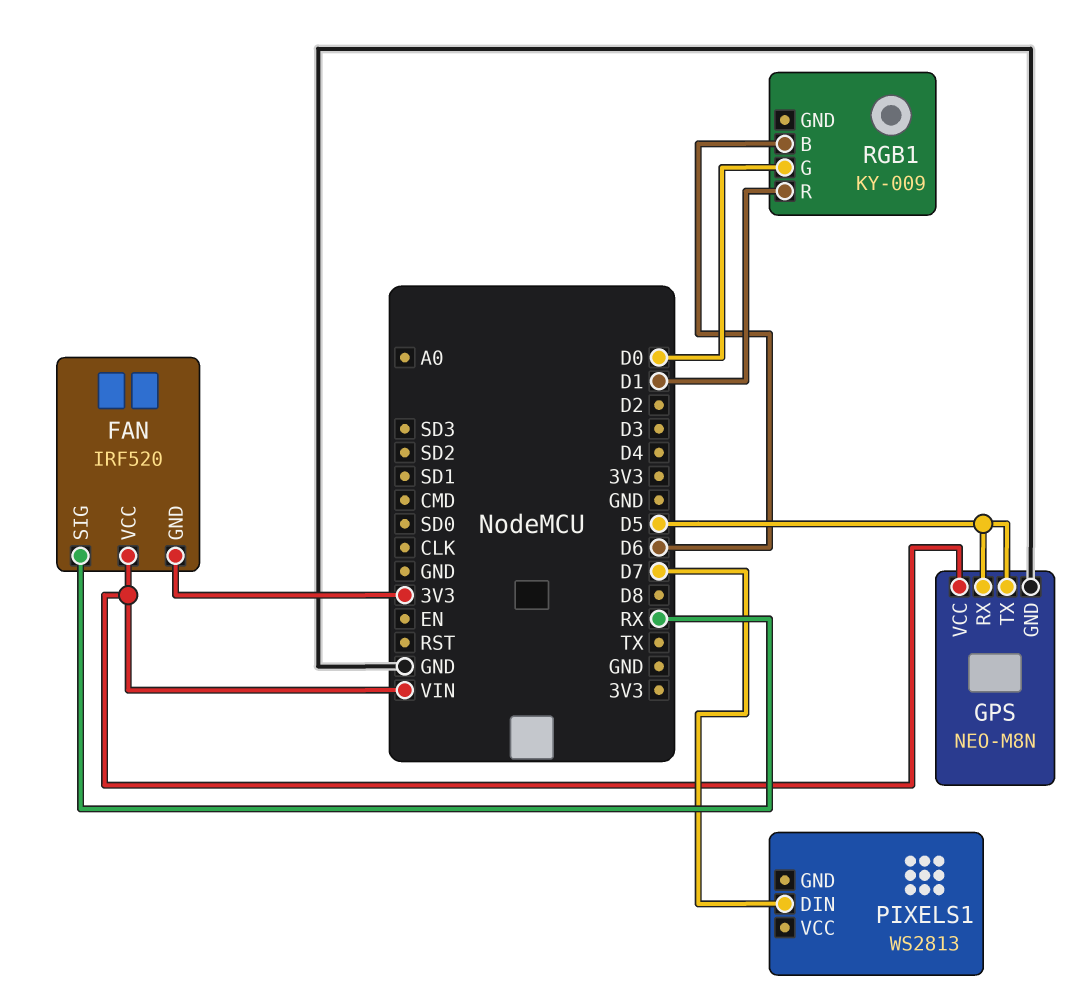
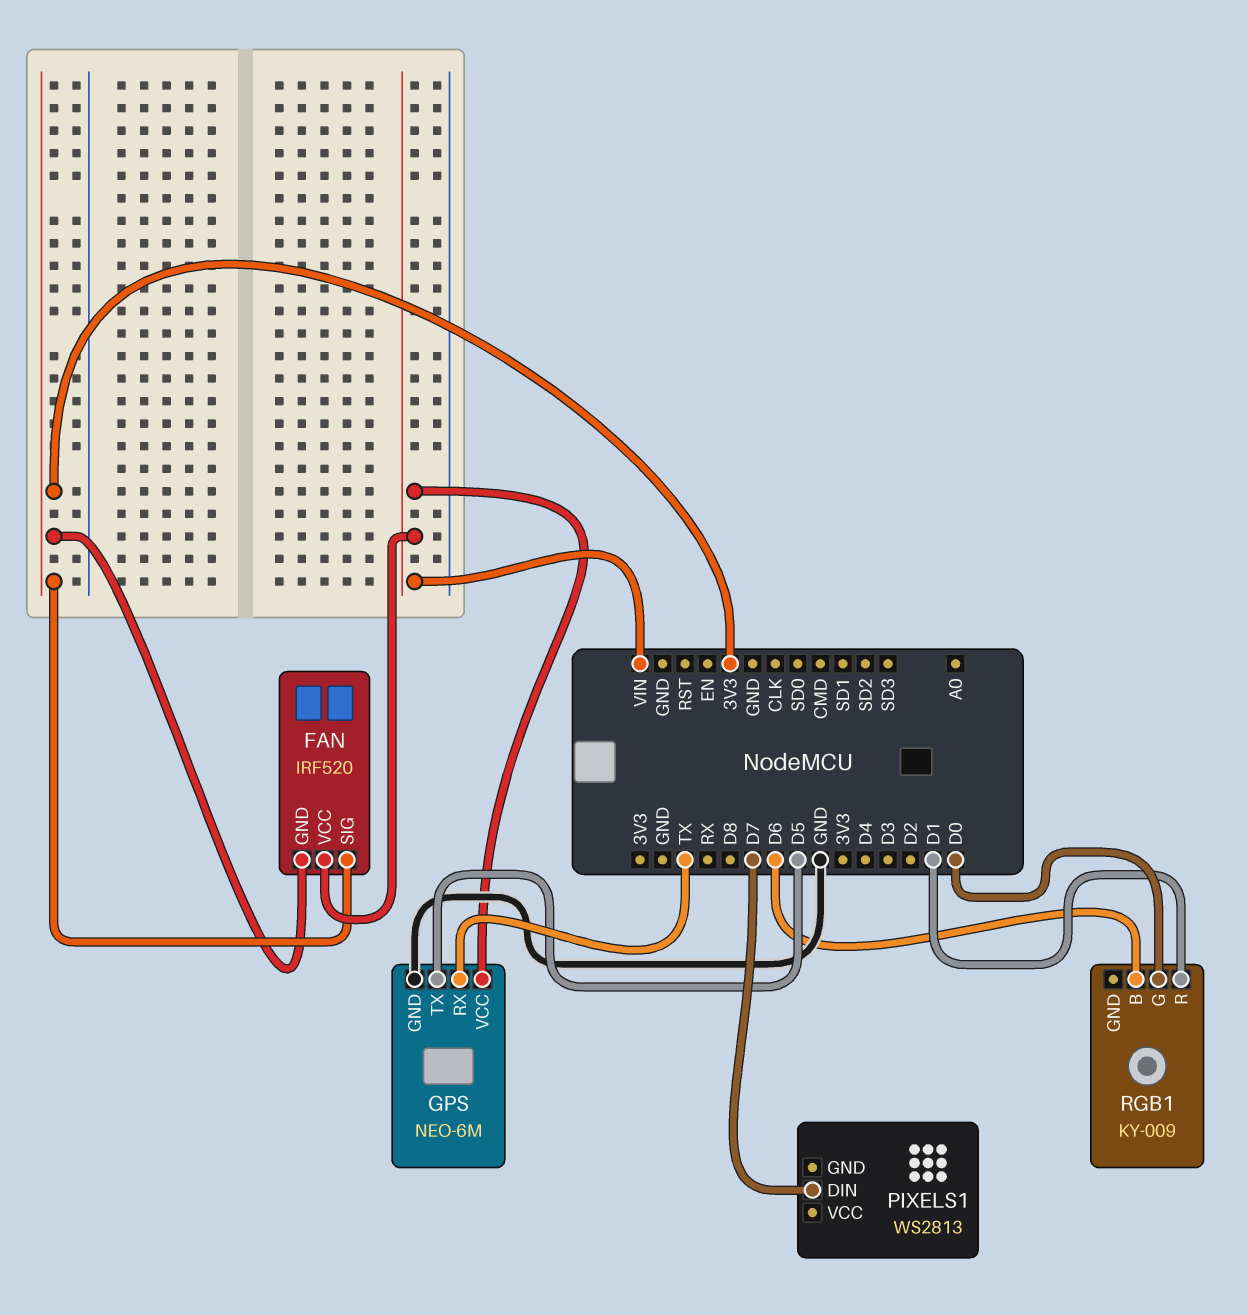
FAN pin SIG: RX -> 3V3
GPS: NEO-M8N -> NEO-6M
GPS pin RX: D5 -> TX

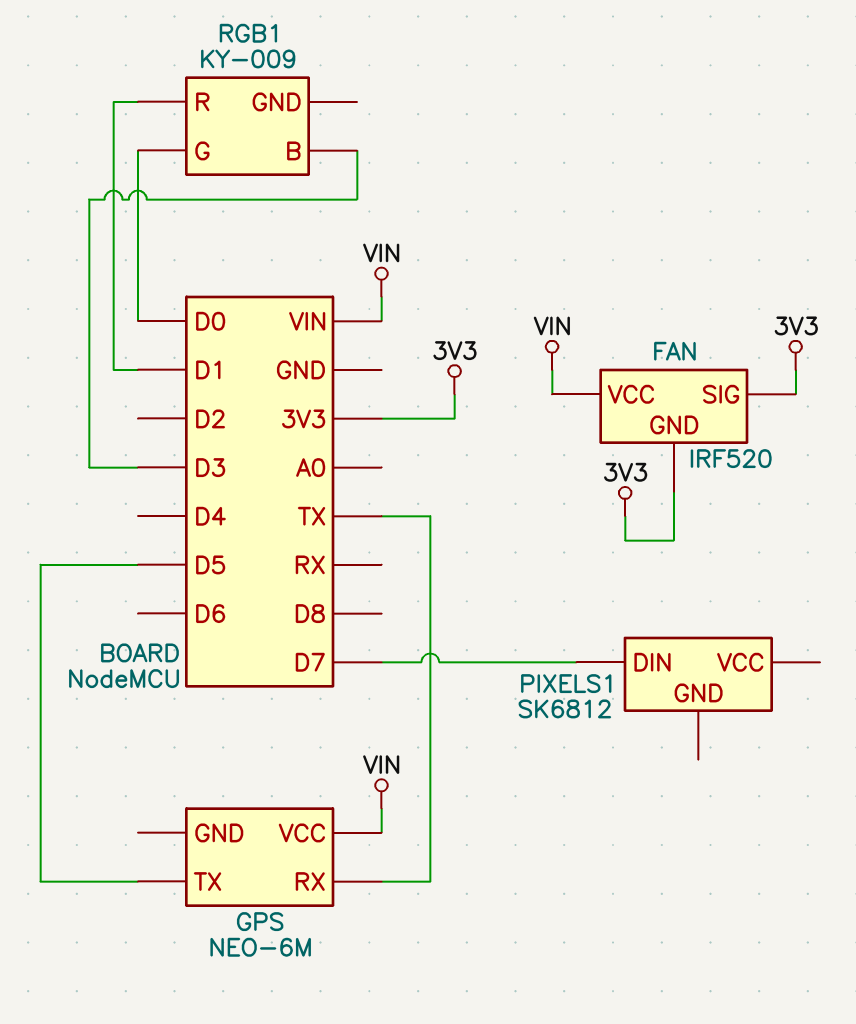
GPS pin GND: GND -> none
PIXELS1: WS2813 -> SK6812
RGB1 pin B: D6 -> D3

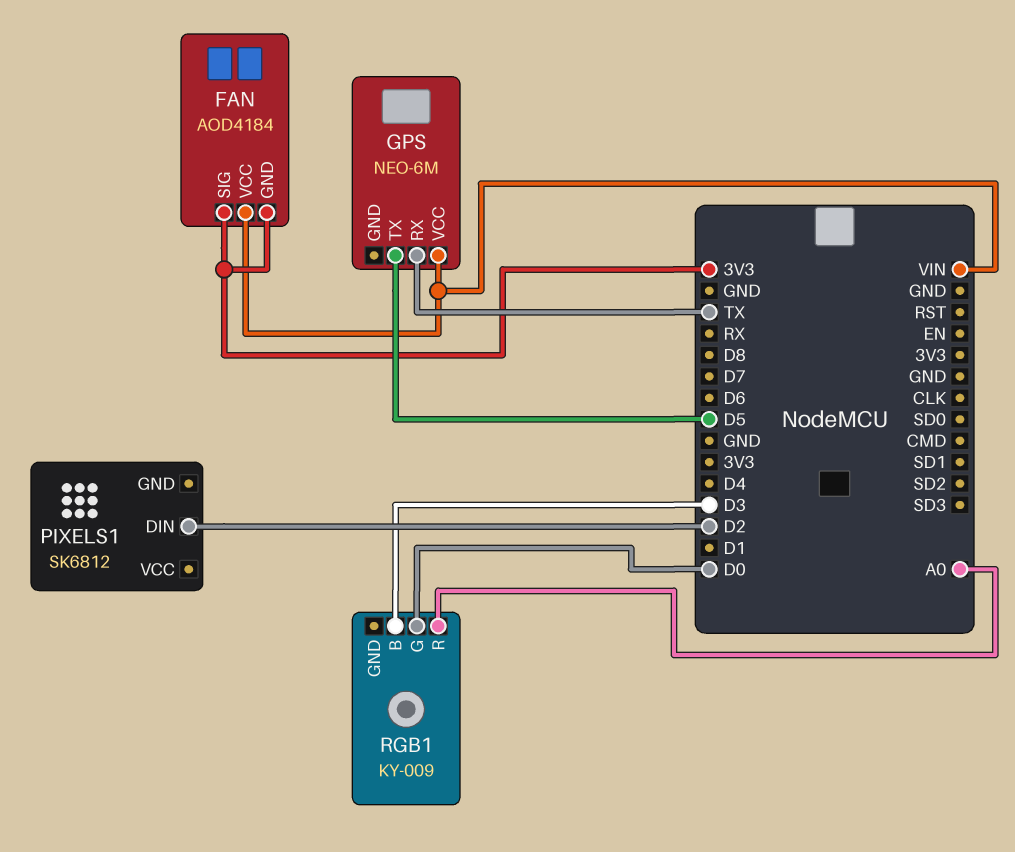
FAN: IRF520 -> AOD4184
PIXELS1 pin DIN: D7 -> D2
RGB1 pin R: D1 -> A0

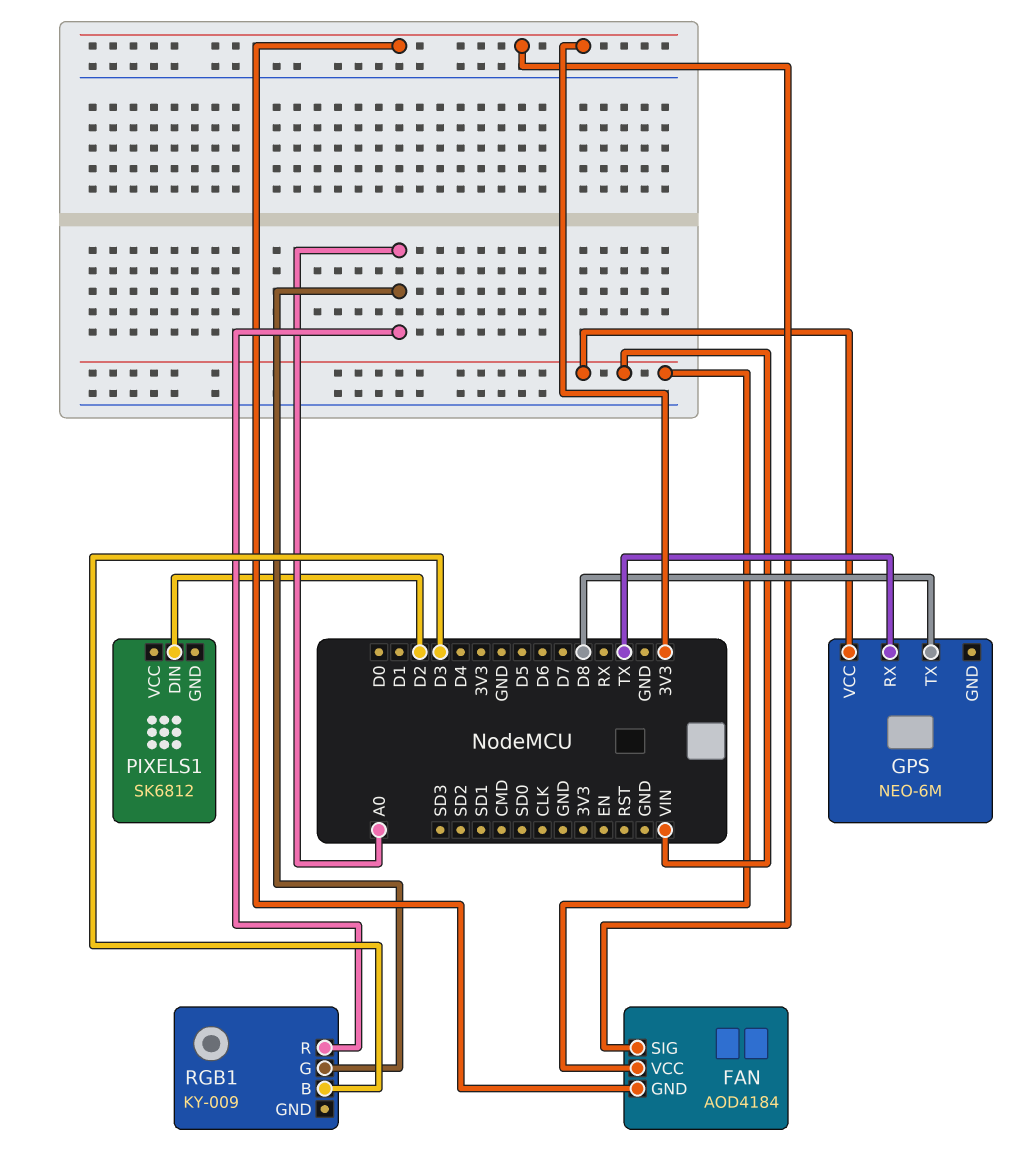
GPS pin TX: D5 -> D8
RGB1 pin G: D0 -> A0

